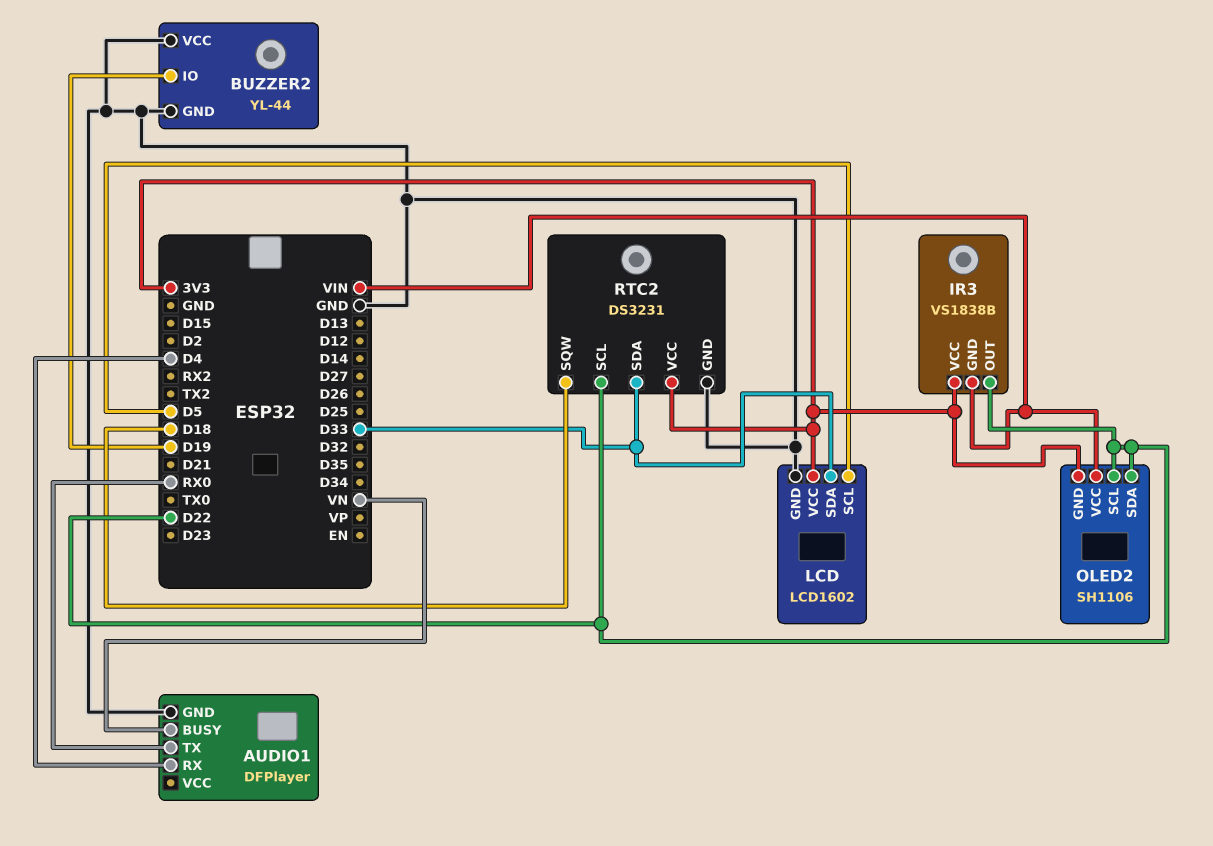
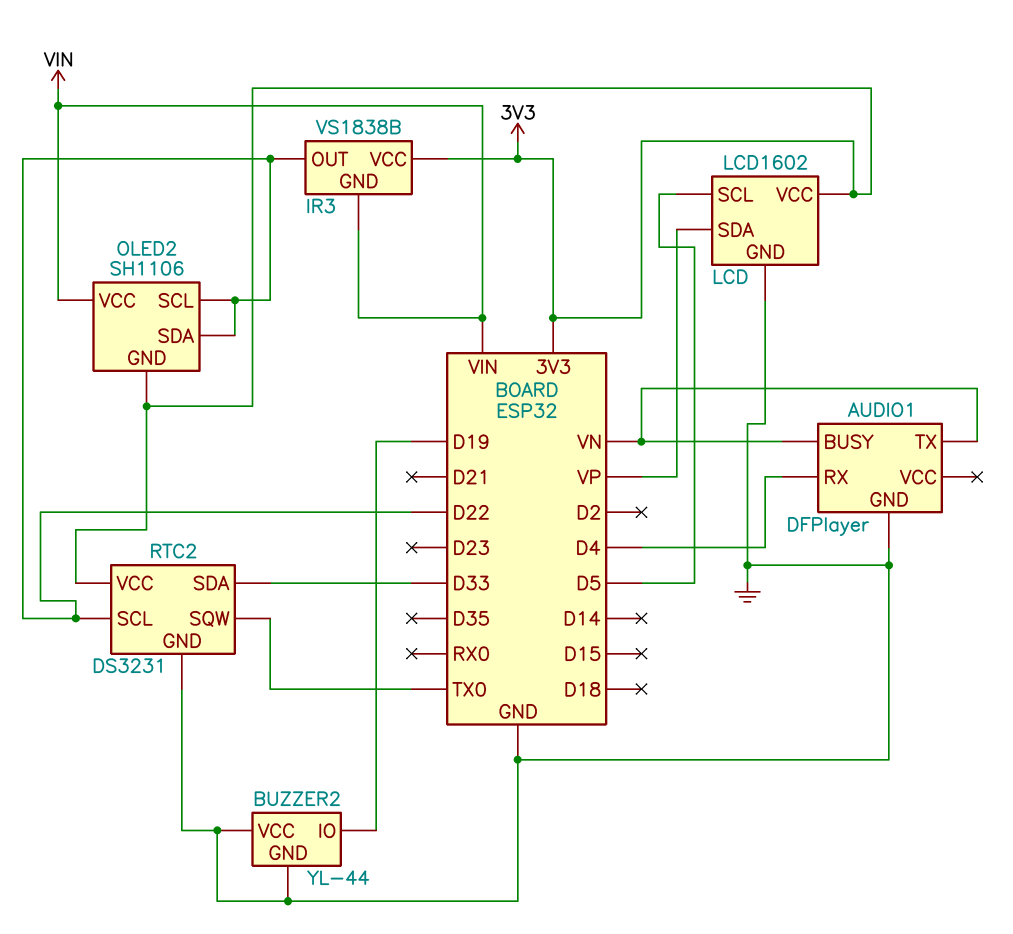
AUDIO1 pin TX: RX0 -> VN
LCD pin SDA: D33 -> VP
RTC2 pin SQW: D18 -> TX0

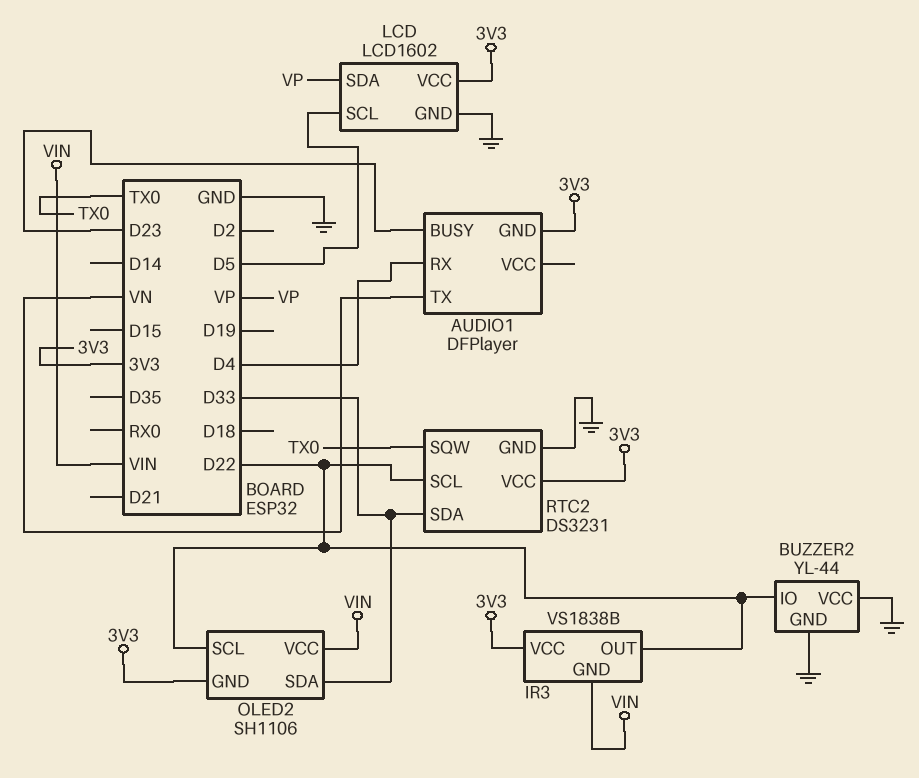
AUDIO1 pin BUSY: VN -> D23
AUDIO1 pin GND: GND -> 3V3
BUZZER2 pin IO: D19 -> D22
OLED2 pin SDA: D22 -> D33

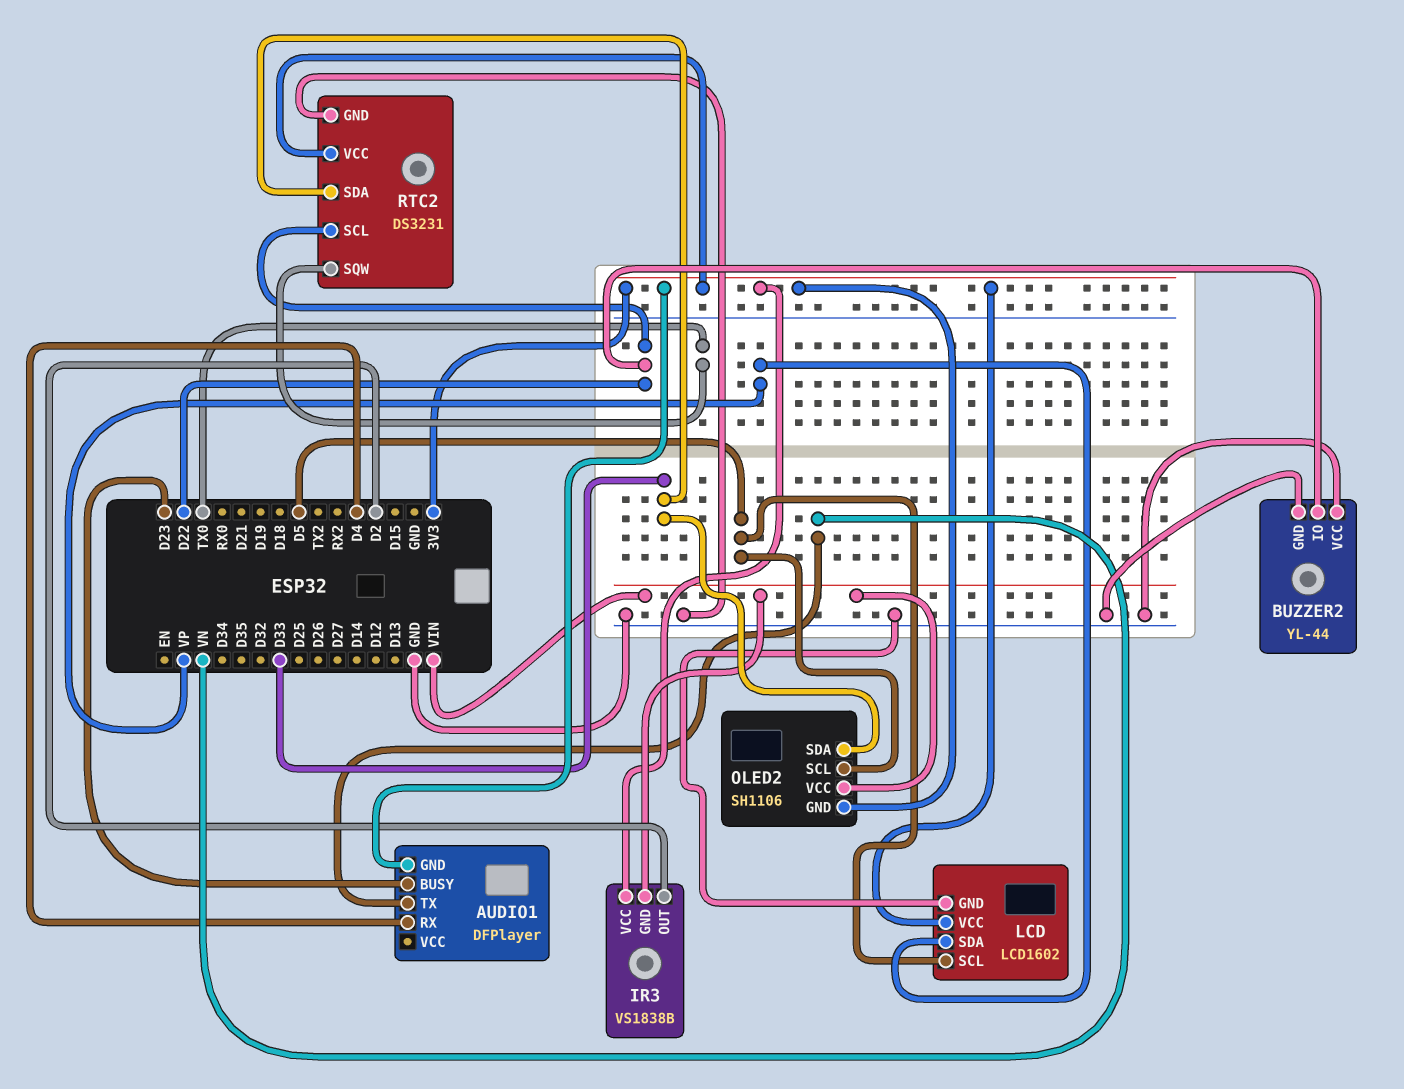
IR3 pin OUT: D22 -> D2
OLED2 pin SCL: D22 -> D5

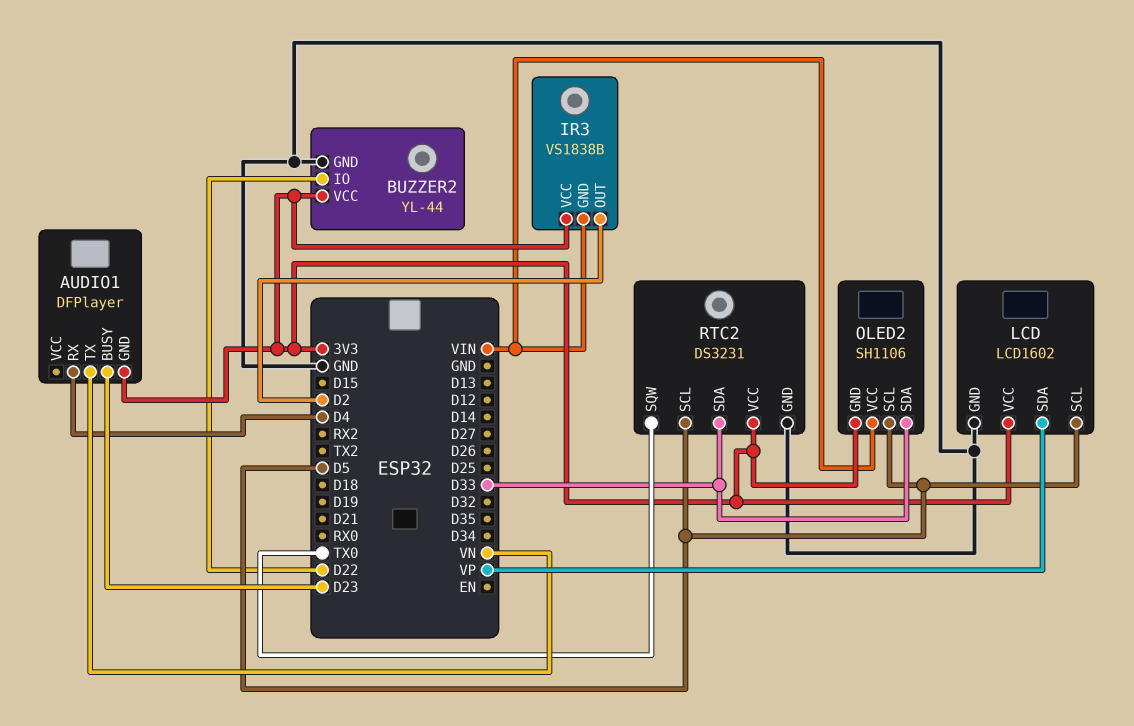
BUZZER2 pin VCC: GND -> 3V3
RTC2 pin SCL: D22 -> D5

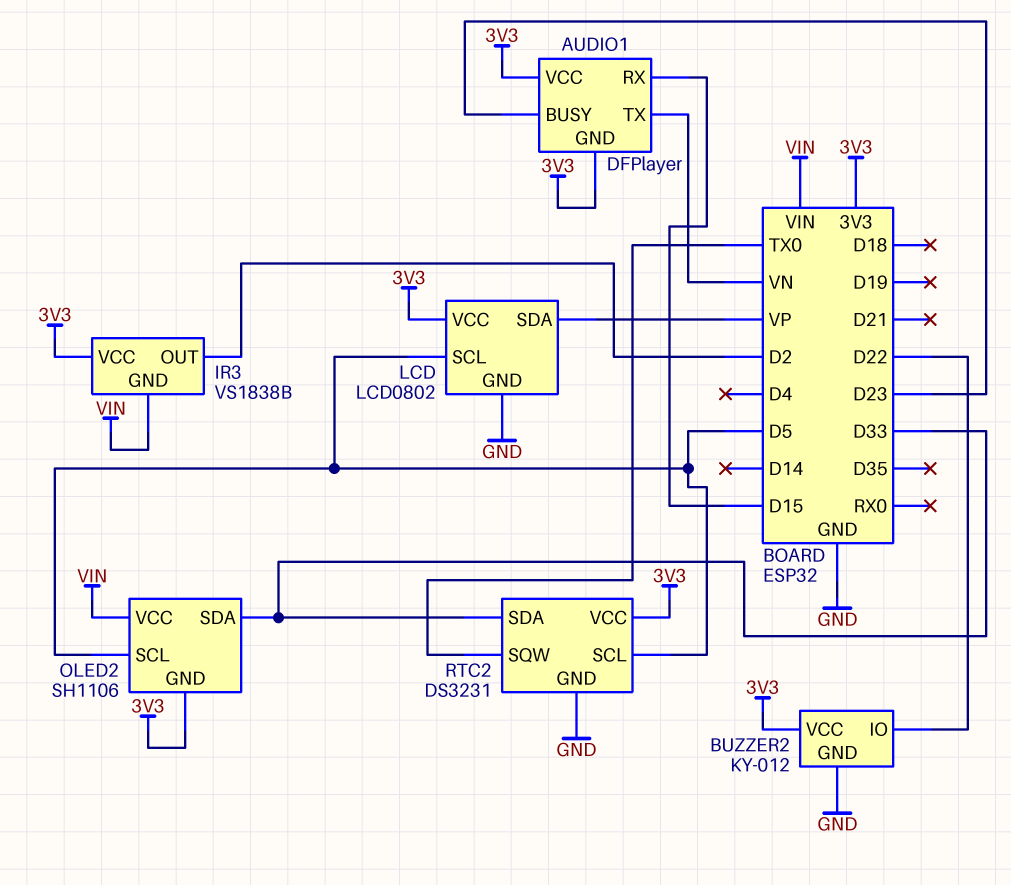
AUDIO1 pin RX: D4 -> D15
AUDIO1 pin VCC: none -> 3V3
BUZZER2: YL-44 -> KY-012
LCD: LCD1602 -> LCD0802

